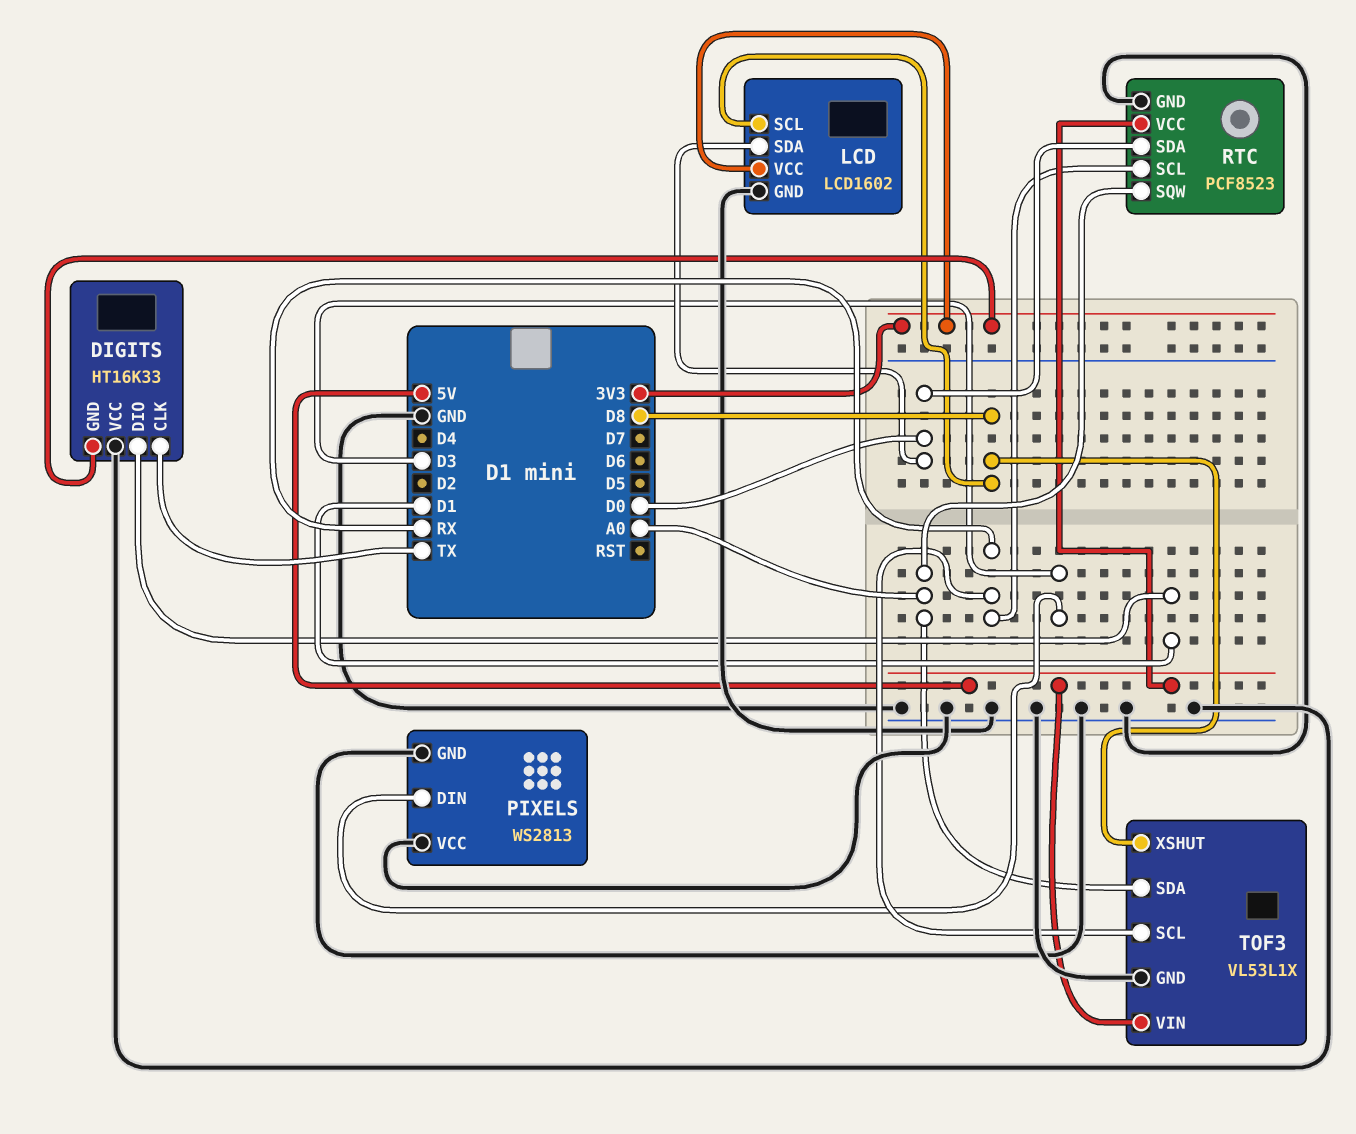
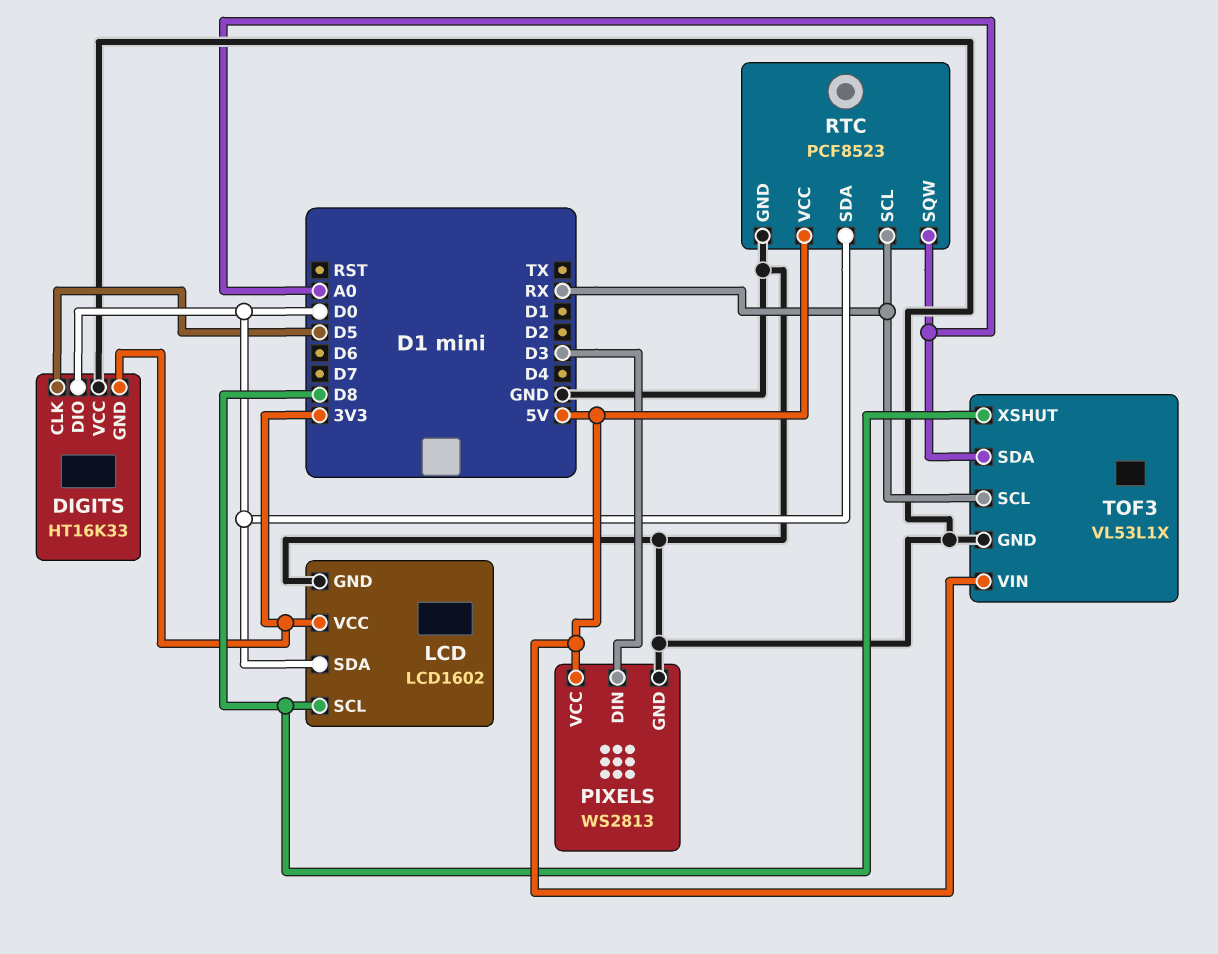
DIGITS pin CLK: TX -> D5
DIGITS pin DIO: D1 -> D0
PIXELS pin VCC: GND -> 5V

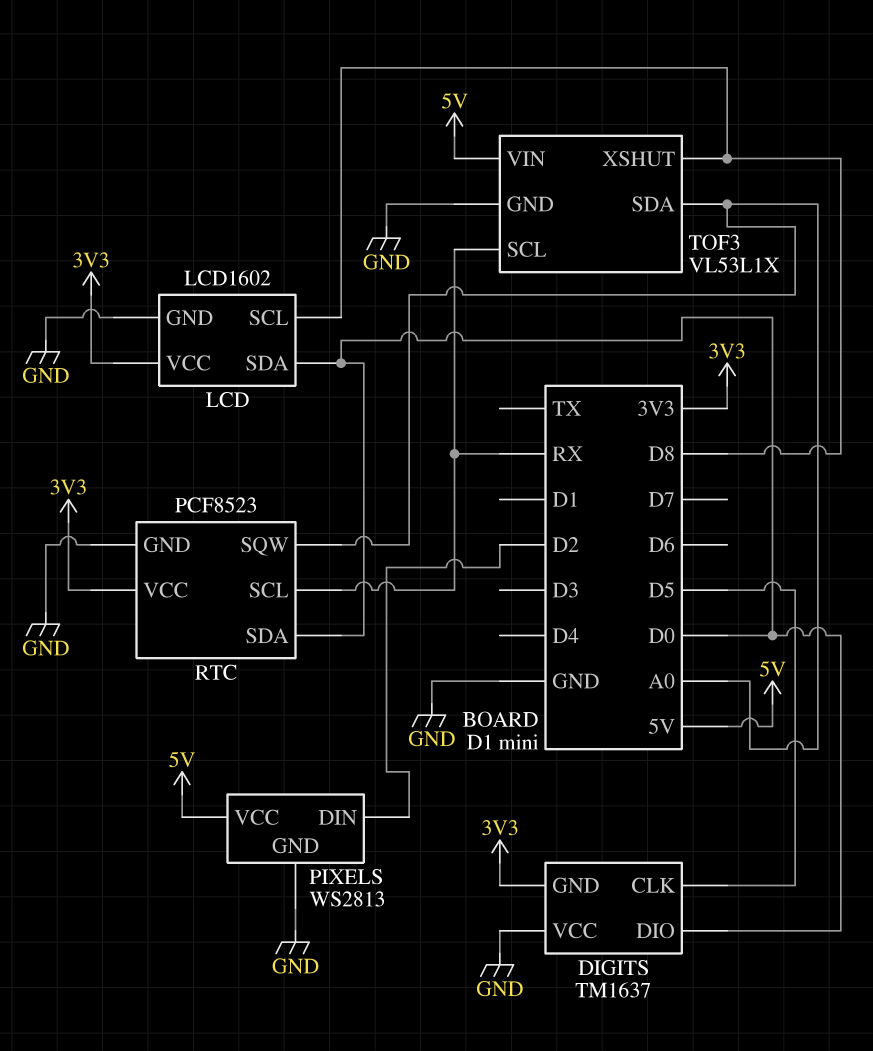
DIGITS: HT16K33 -> TM1637
PIXELS pin DIN: D3 -> D2
RTC pin VCC: 5V -> 3V3

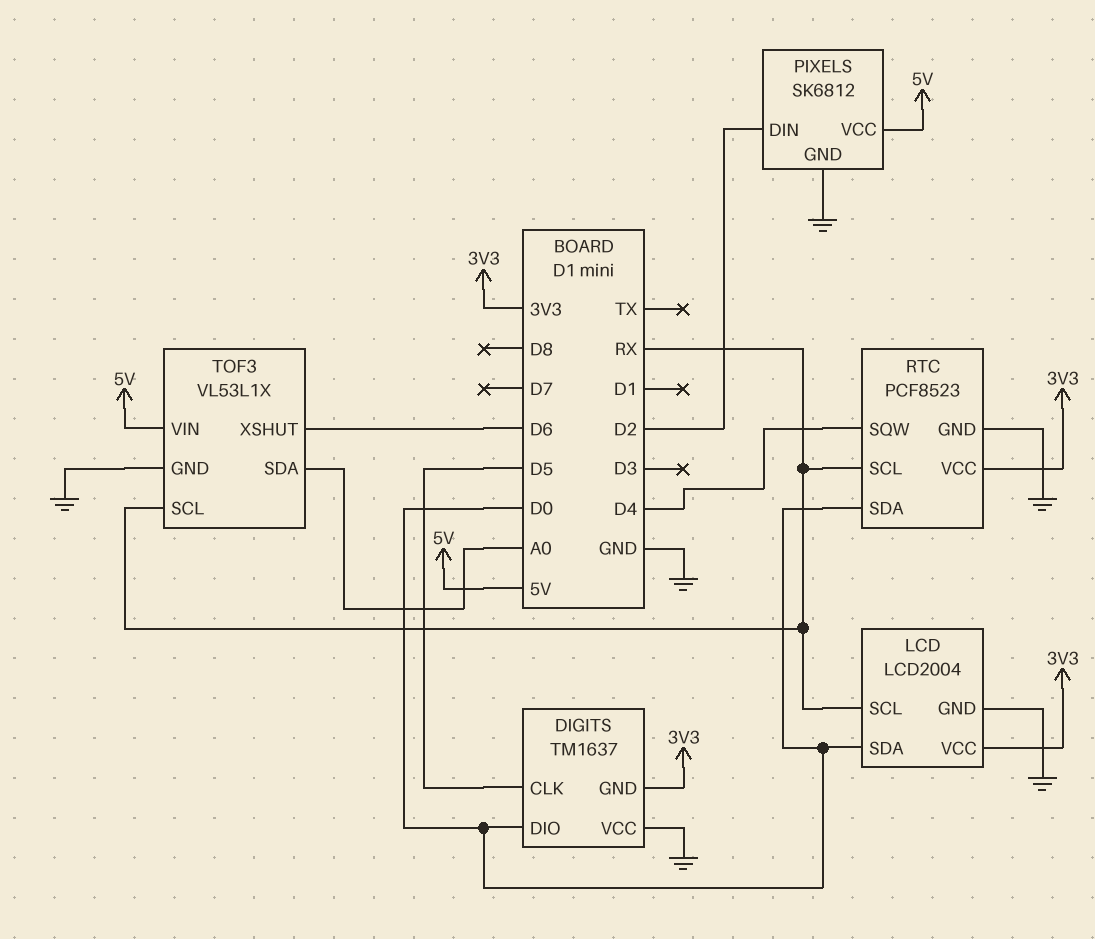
LCD: LCD1602 -> LCD2004
LCD pin SCL: D8 -> RX
PIXELS: WS2813 -> SK6812
RTC pin SQW: A0 -> D4
TOF3 pin XSHUT: D8 -> D6

